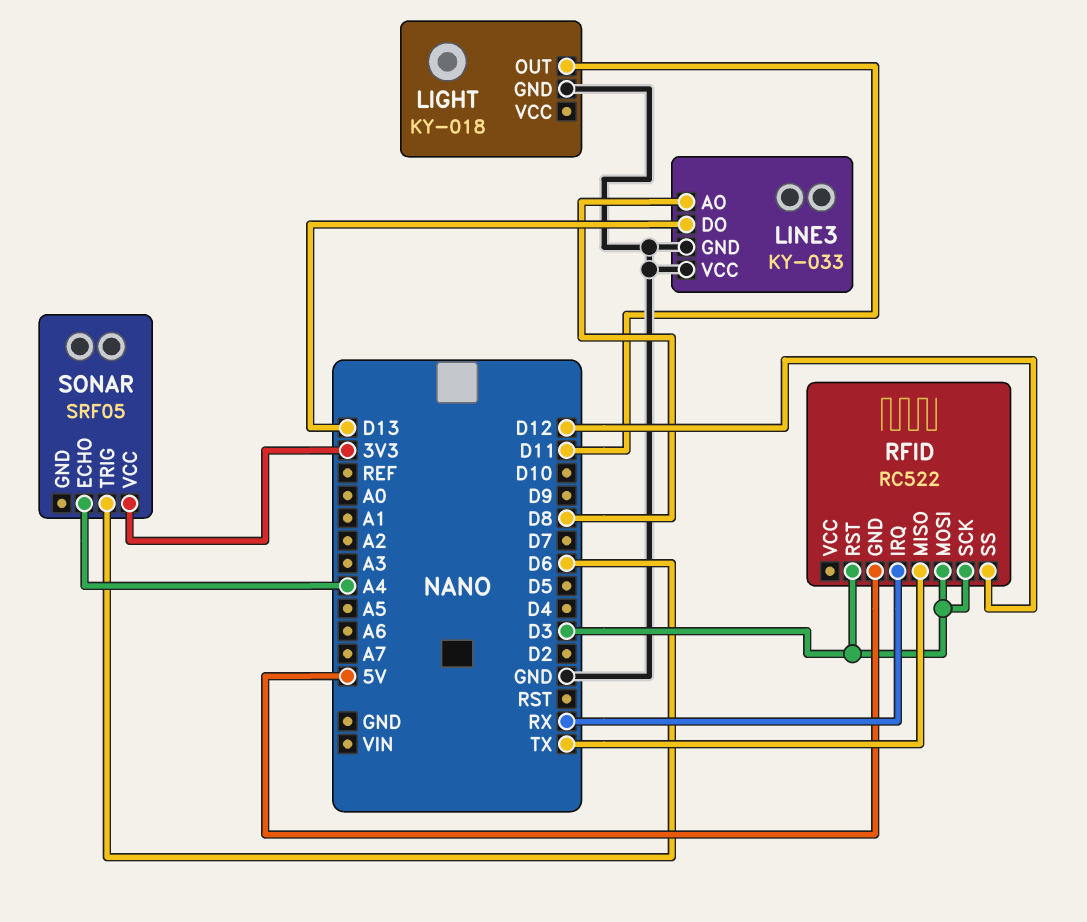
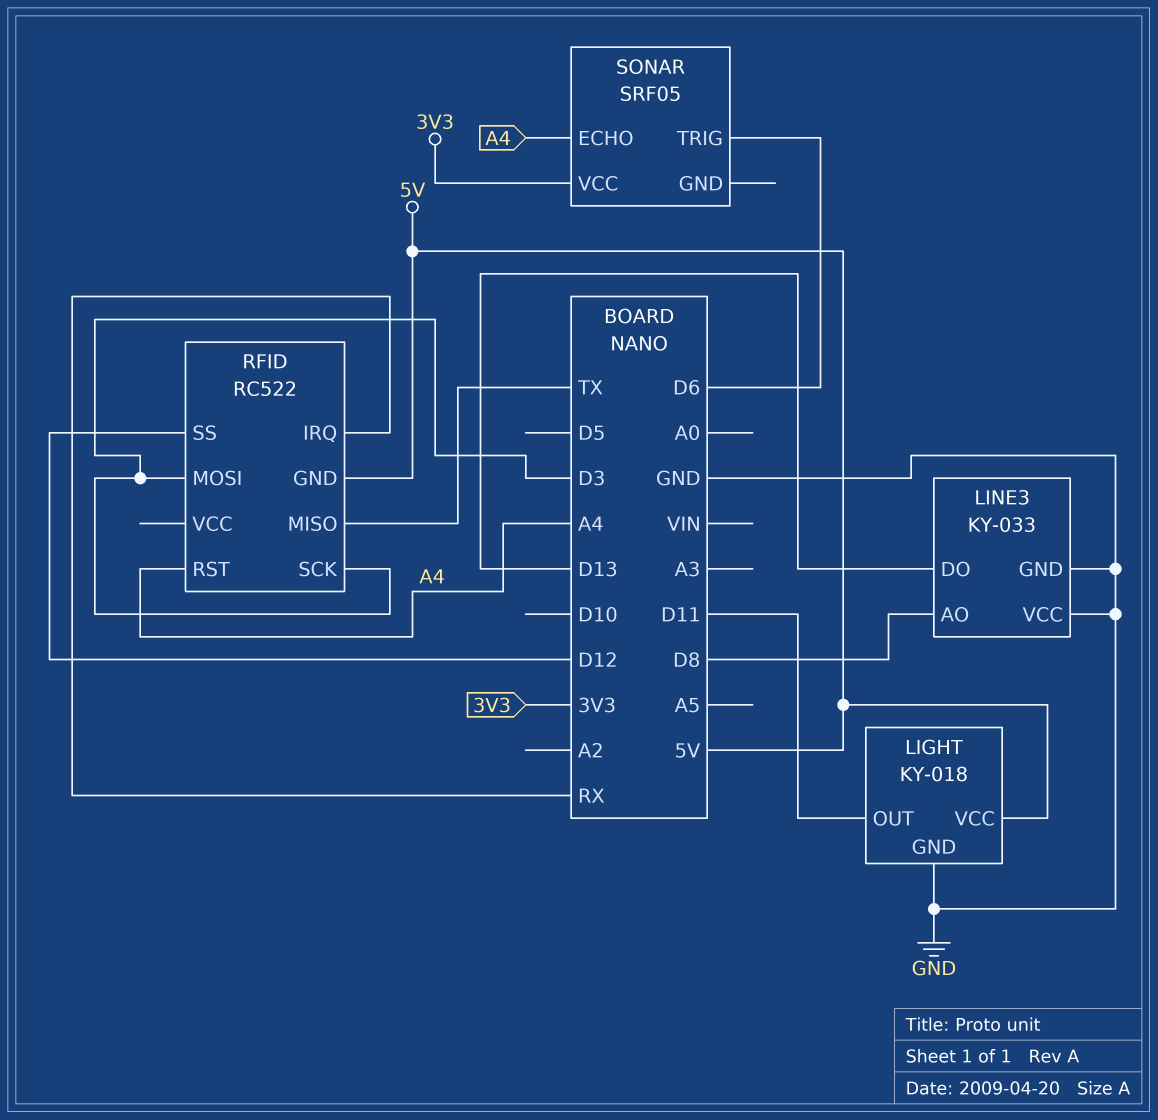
LIGHT pin VCC: none -> 5V
RFID pin RST: D3 -> A4

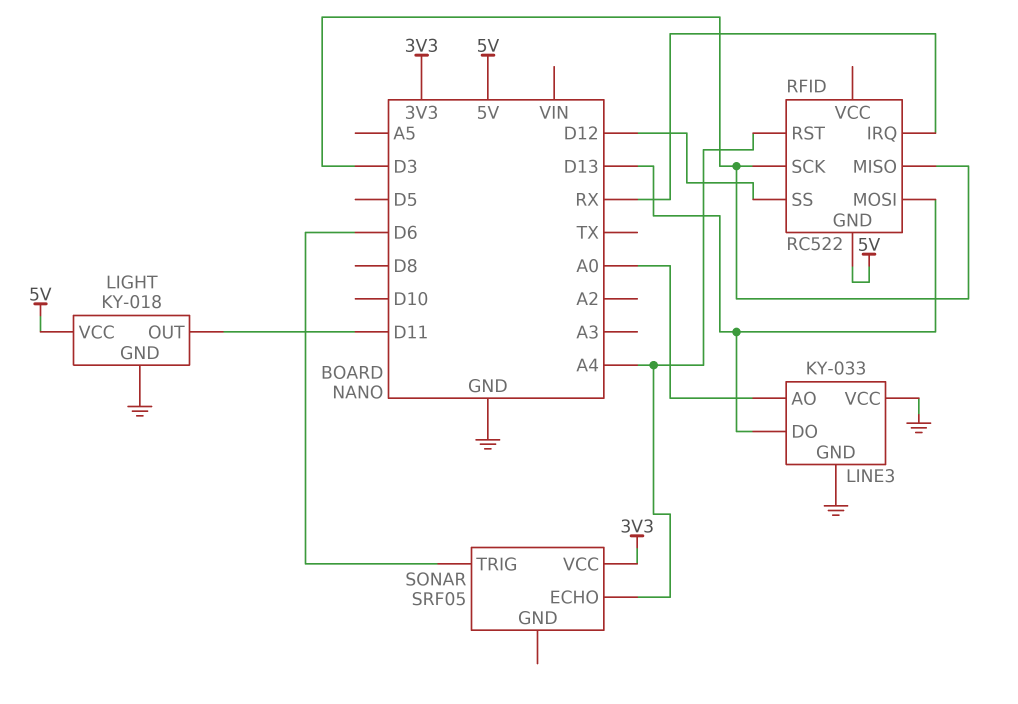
LINE3 pin AO: D8 -> A0
RFID pin MISO: TX -> D3
RFID pin MOSI: D3 -> D13

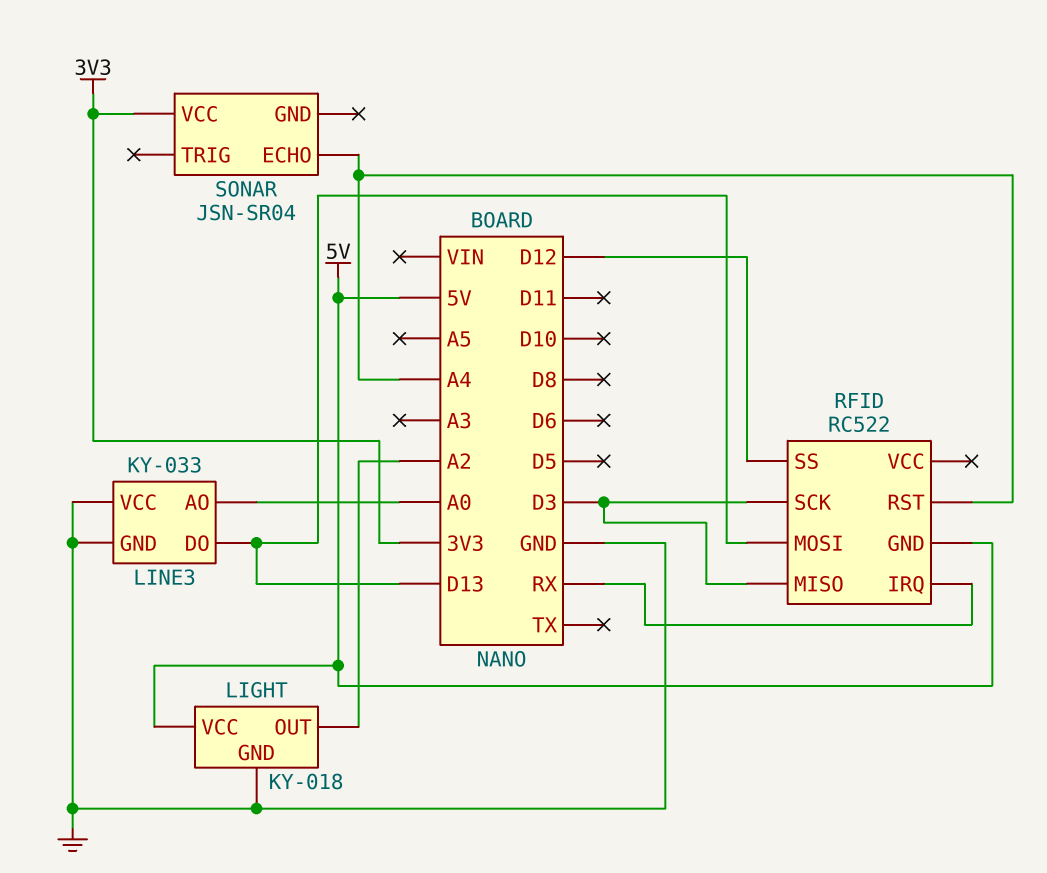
LIGHT pin OUT: D11 -> A2
SONAR: SRF05 -> JSN-SR04
SONAR pin TRIG: D6 -> none

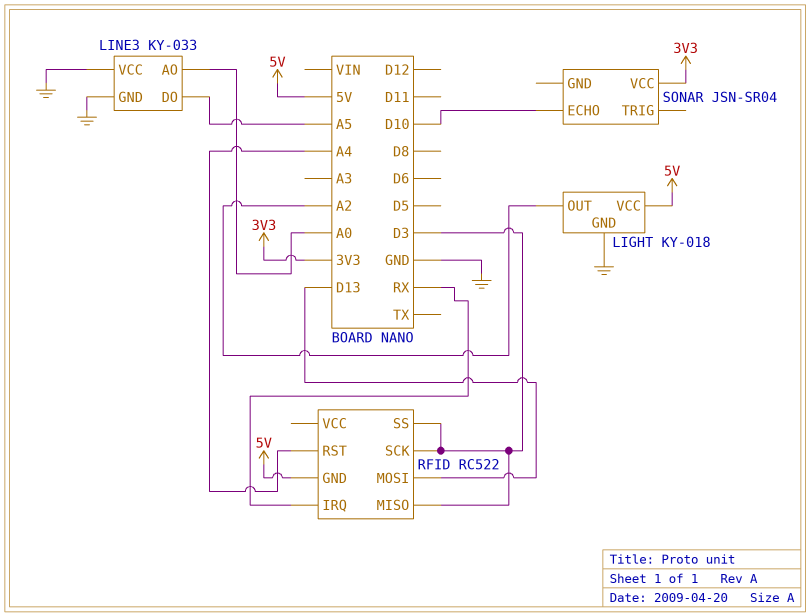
LINE3 pin DO: D13 -> A5
RFID pin SS: D12 -> D3
SONAR pin ECHO: A4 -> D10

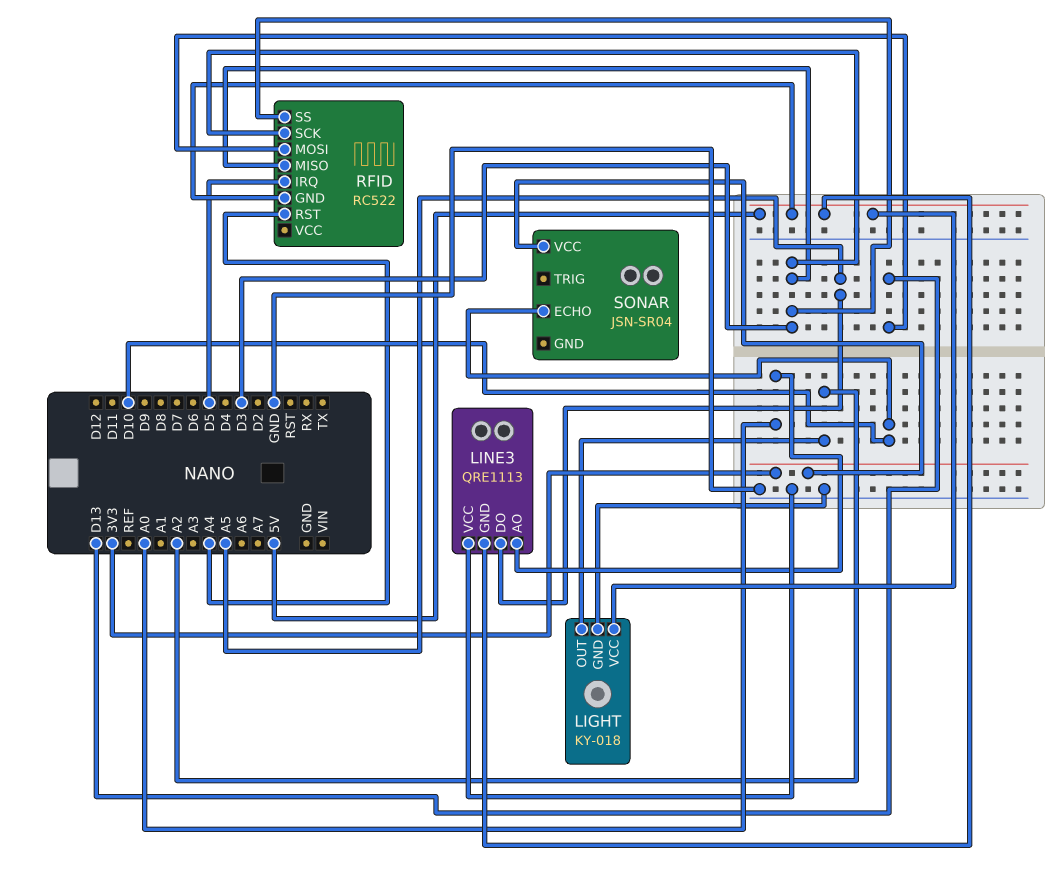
LINE3: KY-033 -> QRE1113
LINE3 pin GND: GND -> 5V
RFID pin IRQ: RX -> D5

